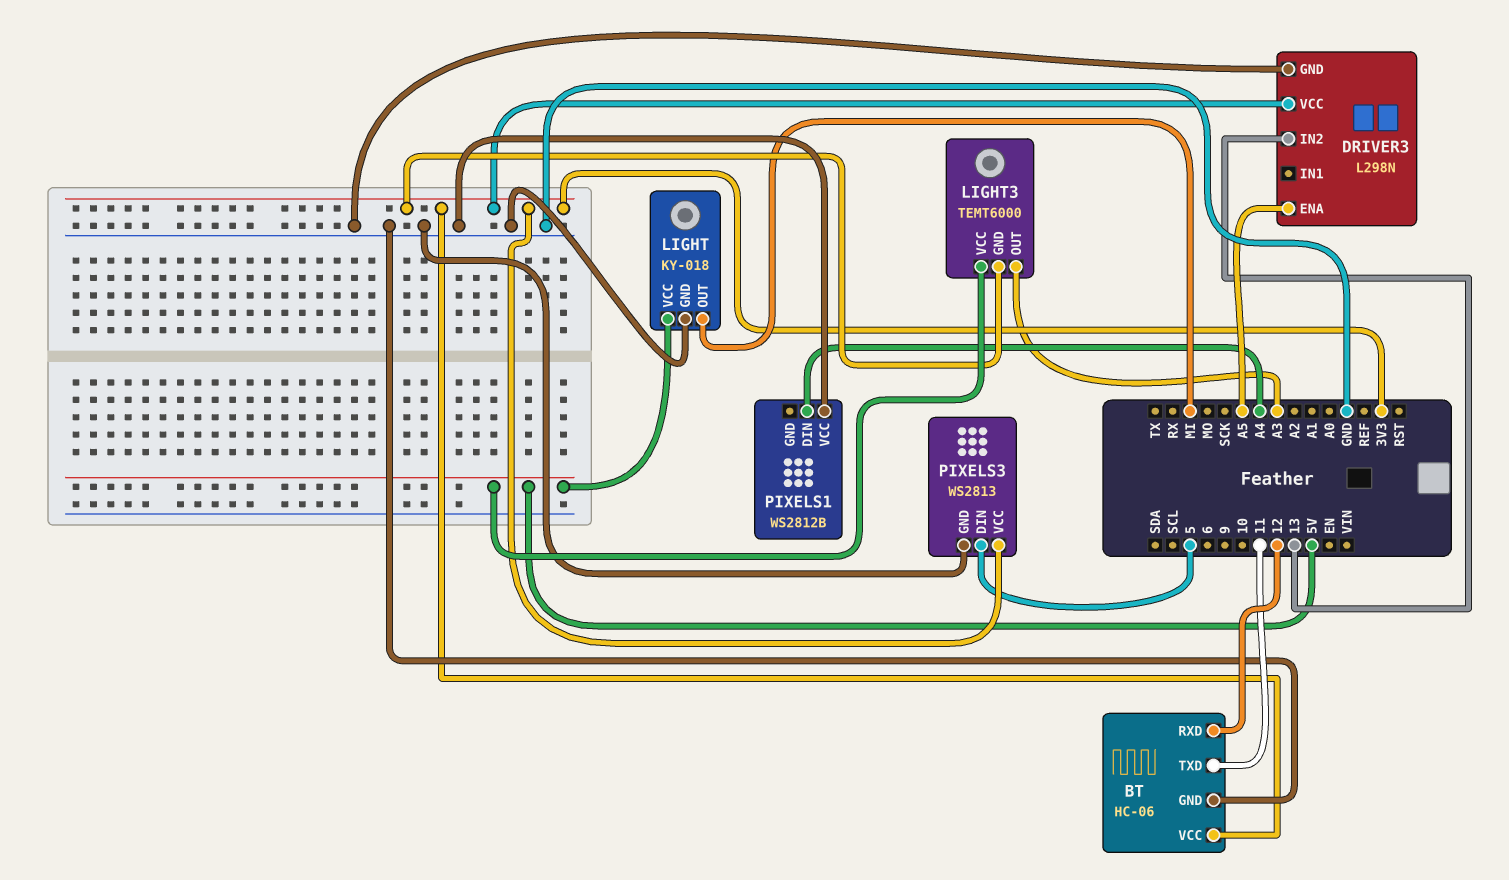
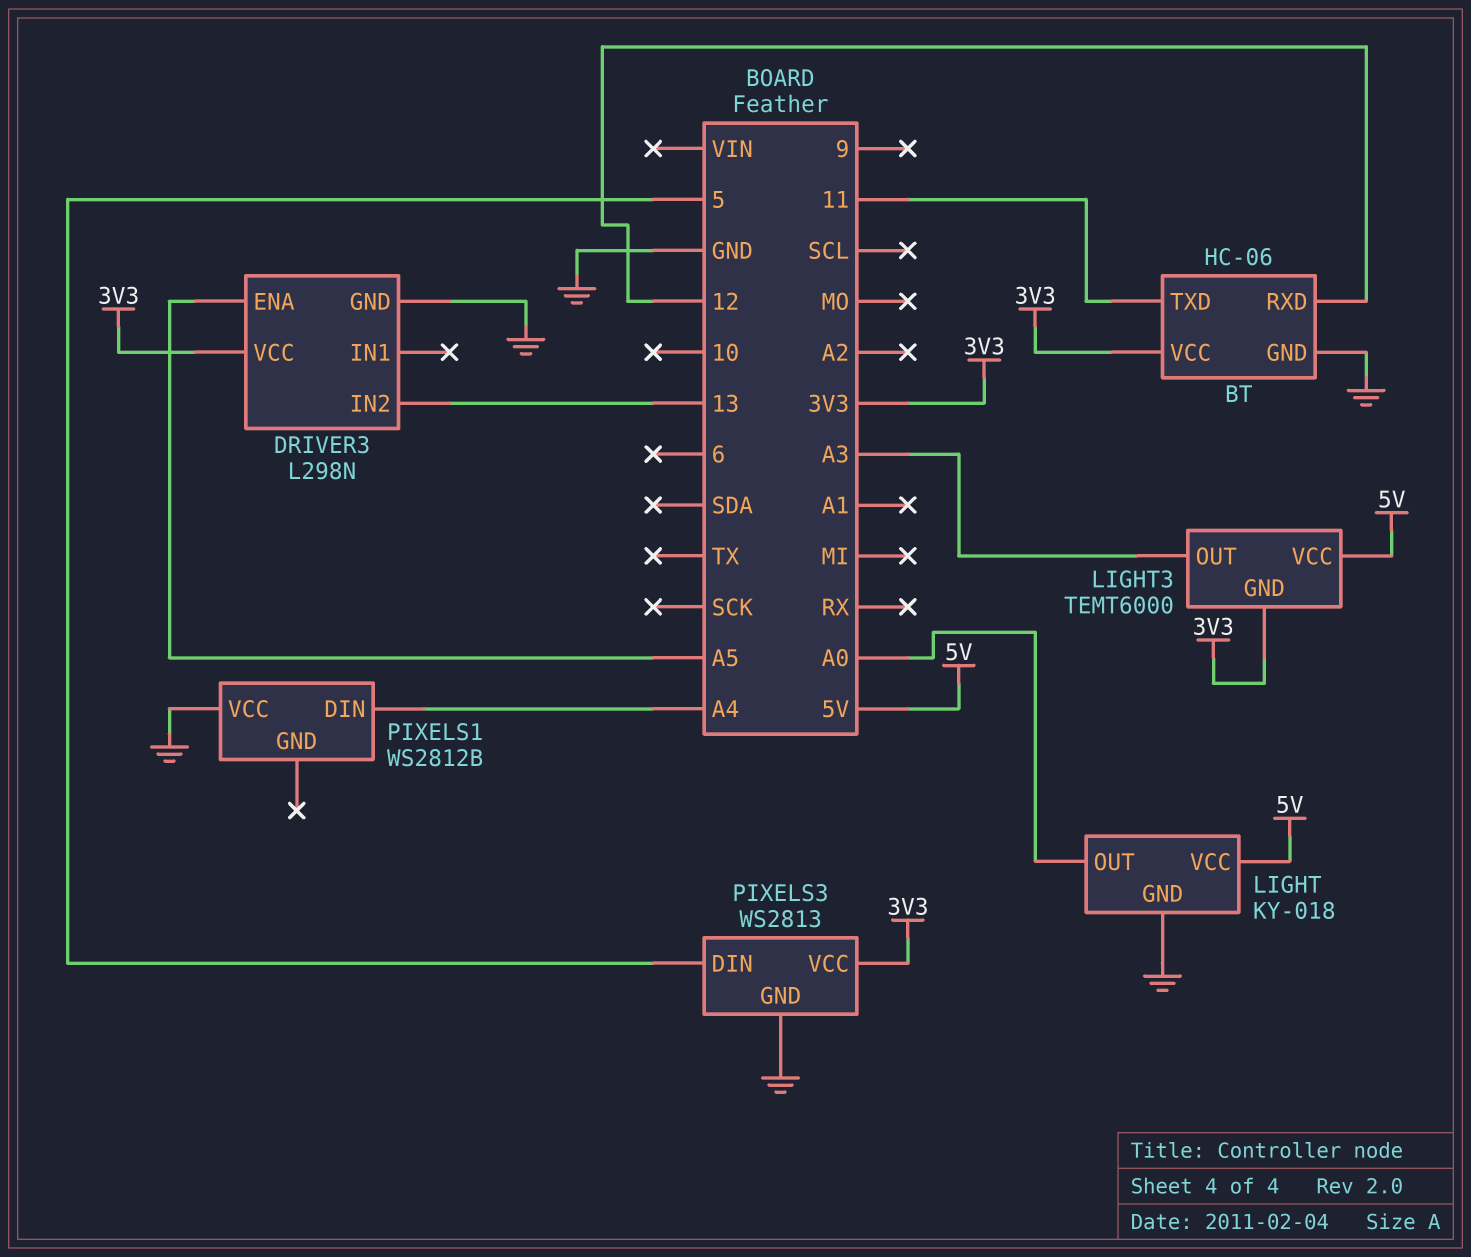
LIGHT pin OUT: MI -> A0

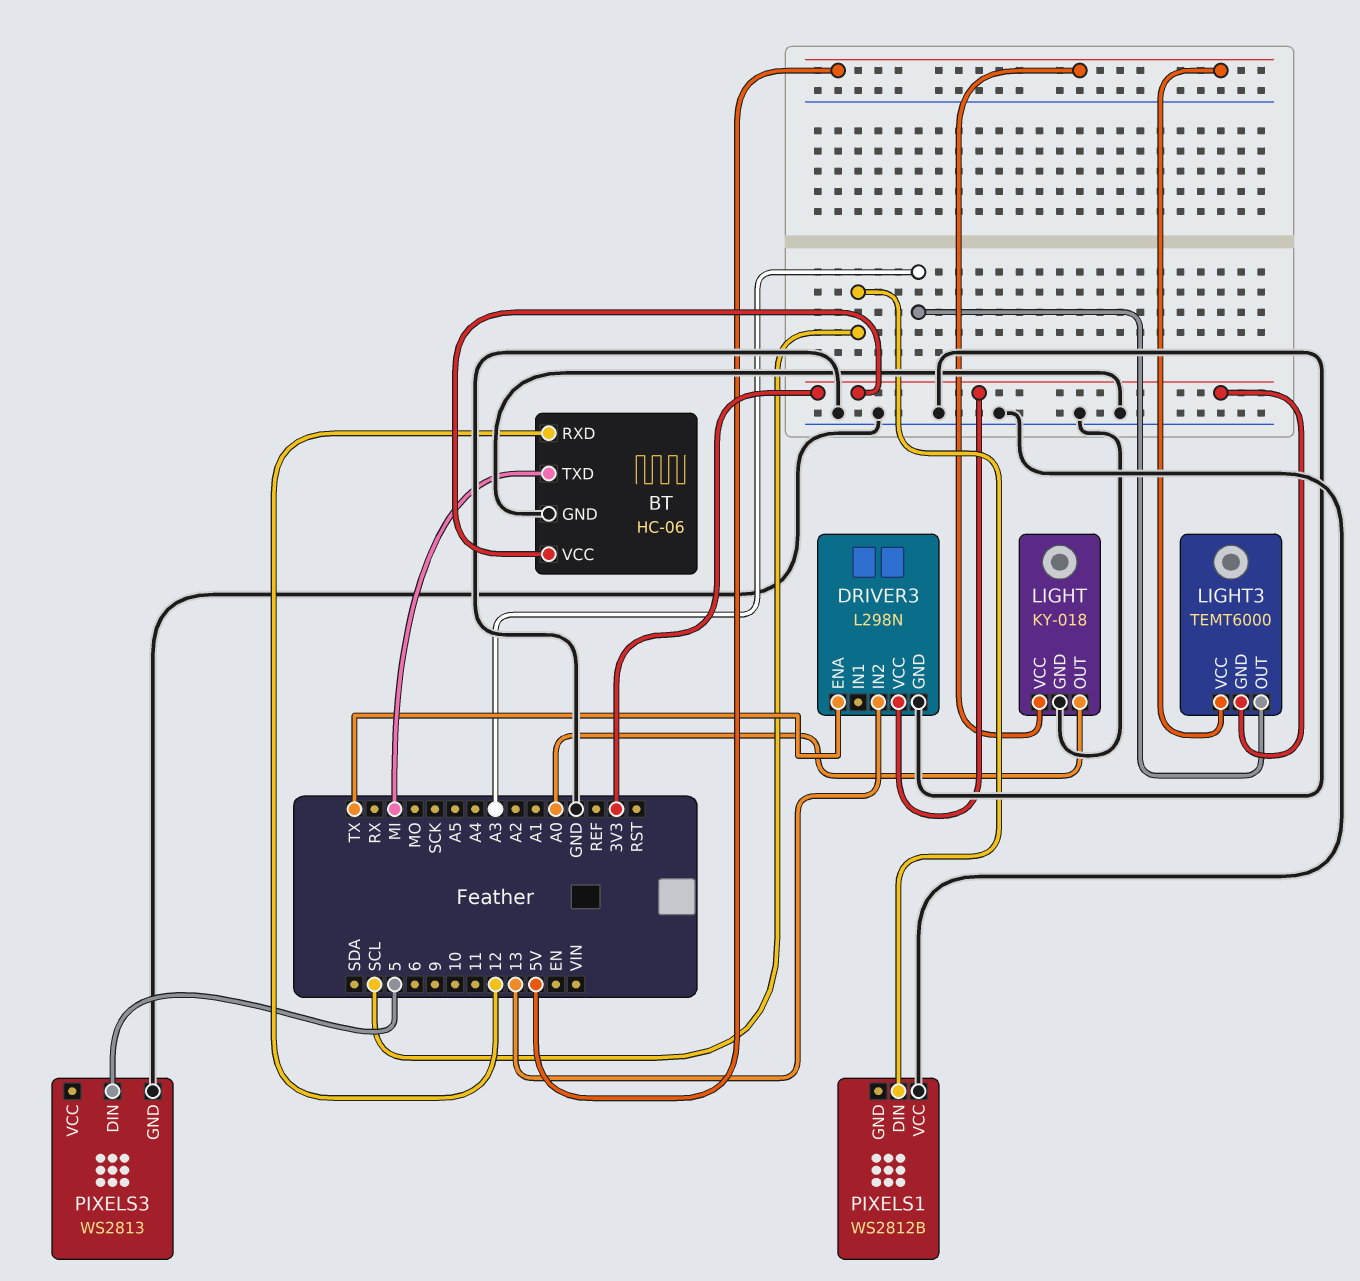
BT pin TXD: 11 -> MI
DRIVER3 pin ENA: A5 -> TX
PIXELS1 pin DIN: A4 -> SCL
PIXELS3 pin VCC: 3V3 -> none

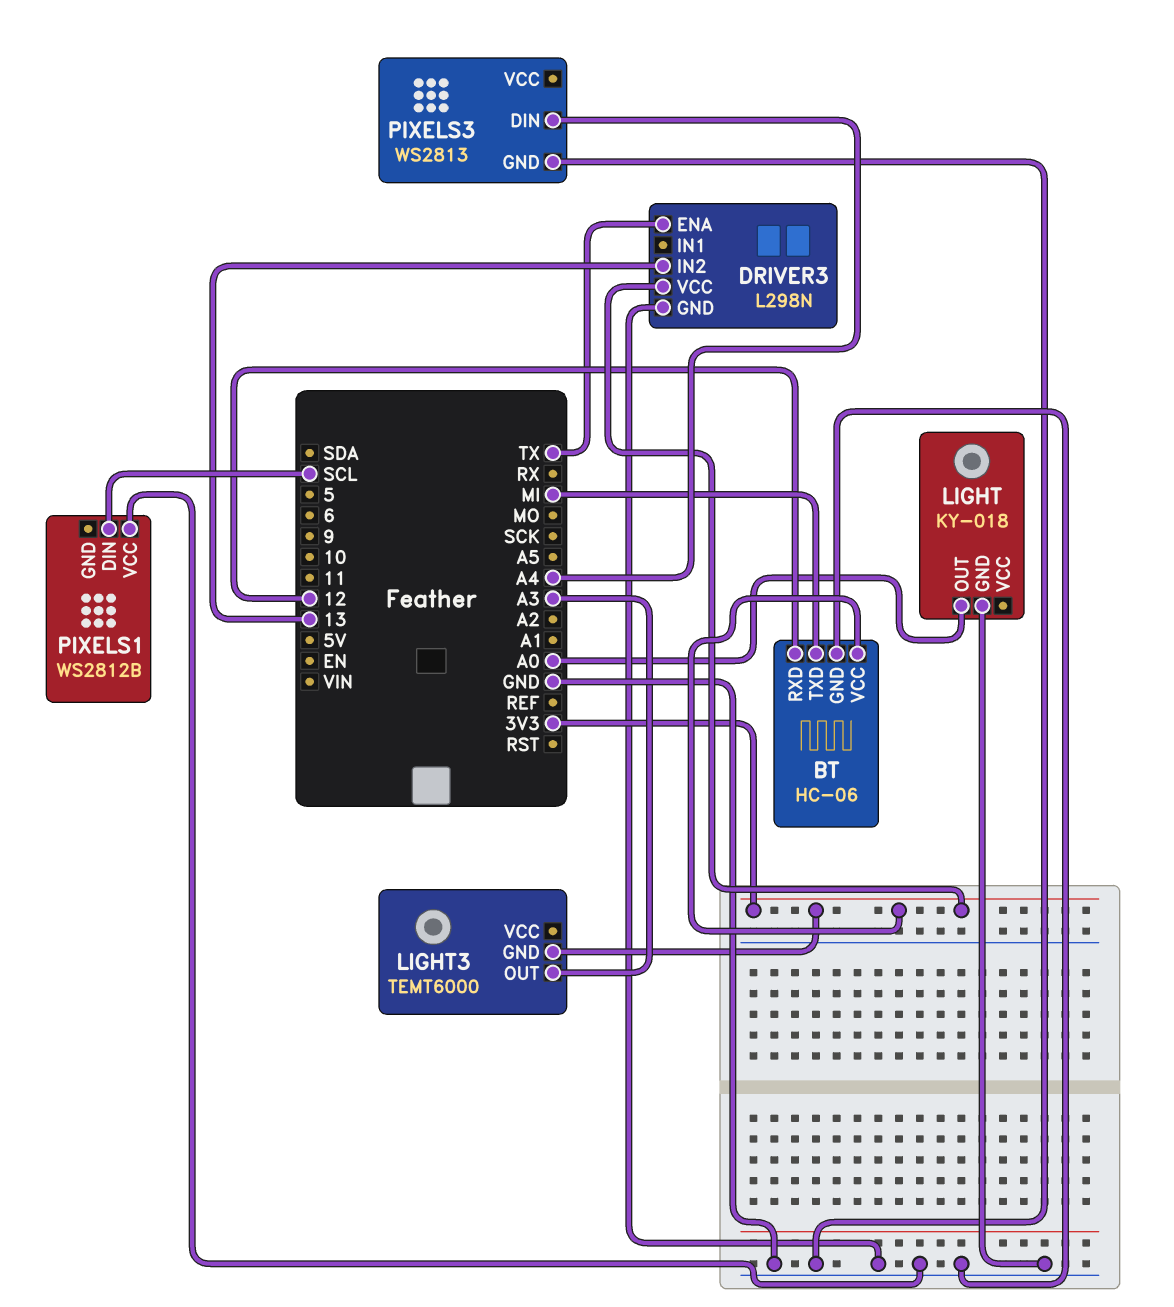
LIGHT pin VCC: 5V -> none
LIGHT3 pin VCC: 5V -> none
PIXELS3 pin DIN: 5 -> A4

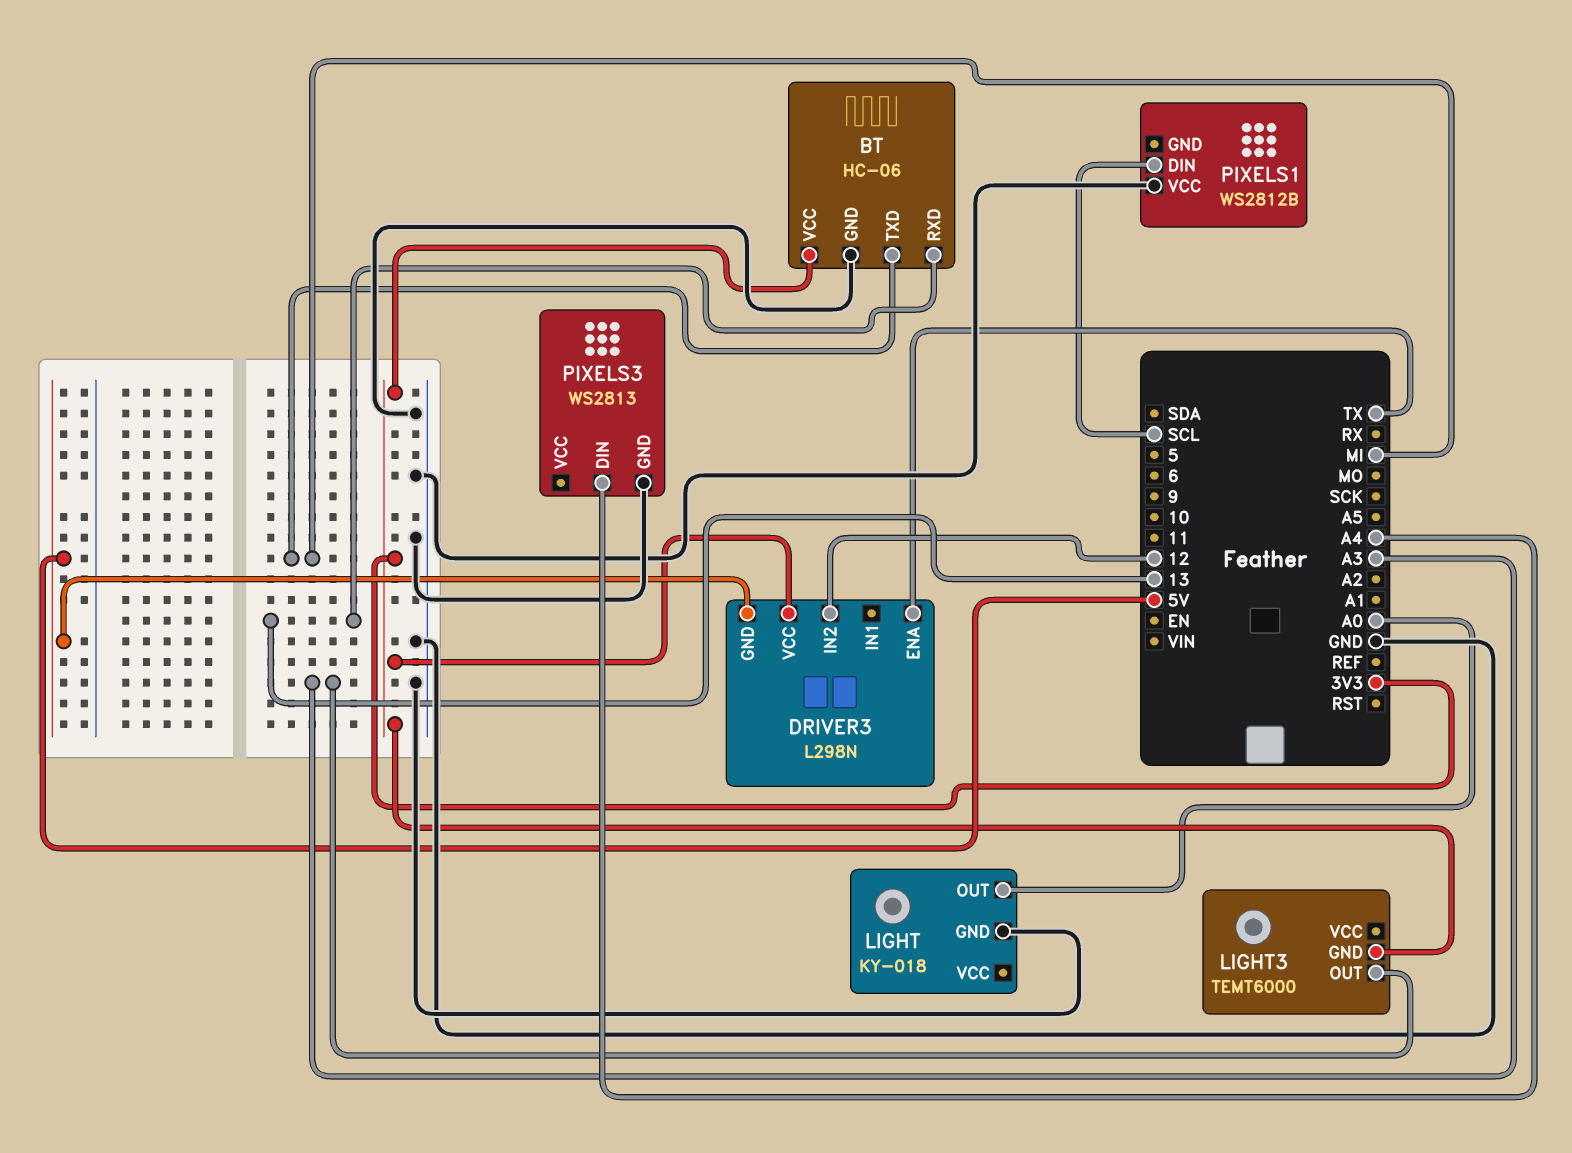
BT pin RXD: 12 -> 13
DRIVER3 pin GND: GND -> 5V
DRIVER3 pin IN2: 13 -> 12

